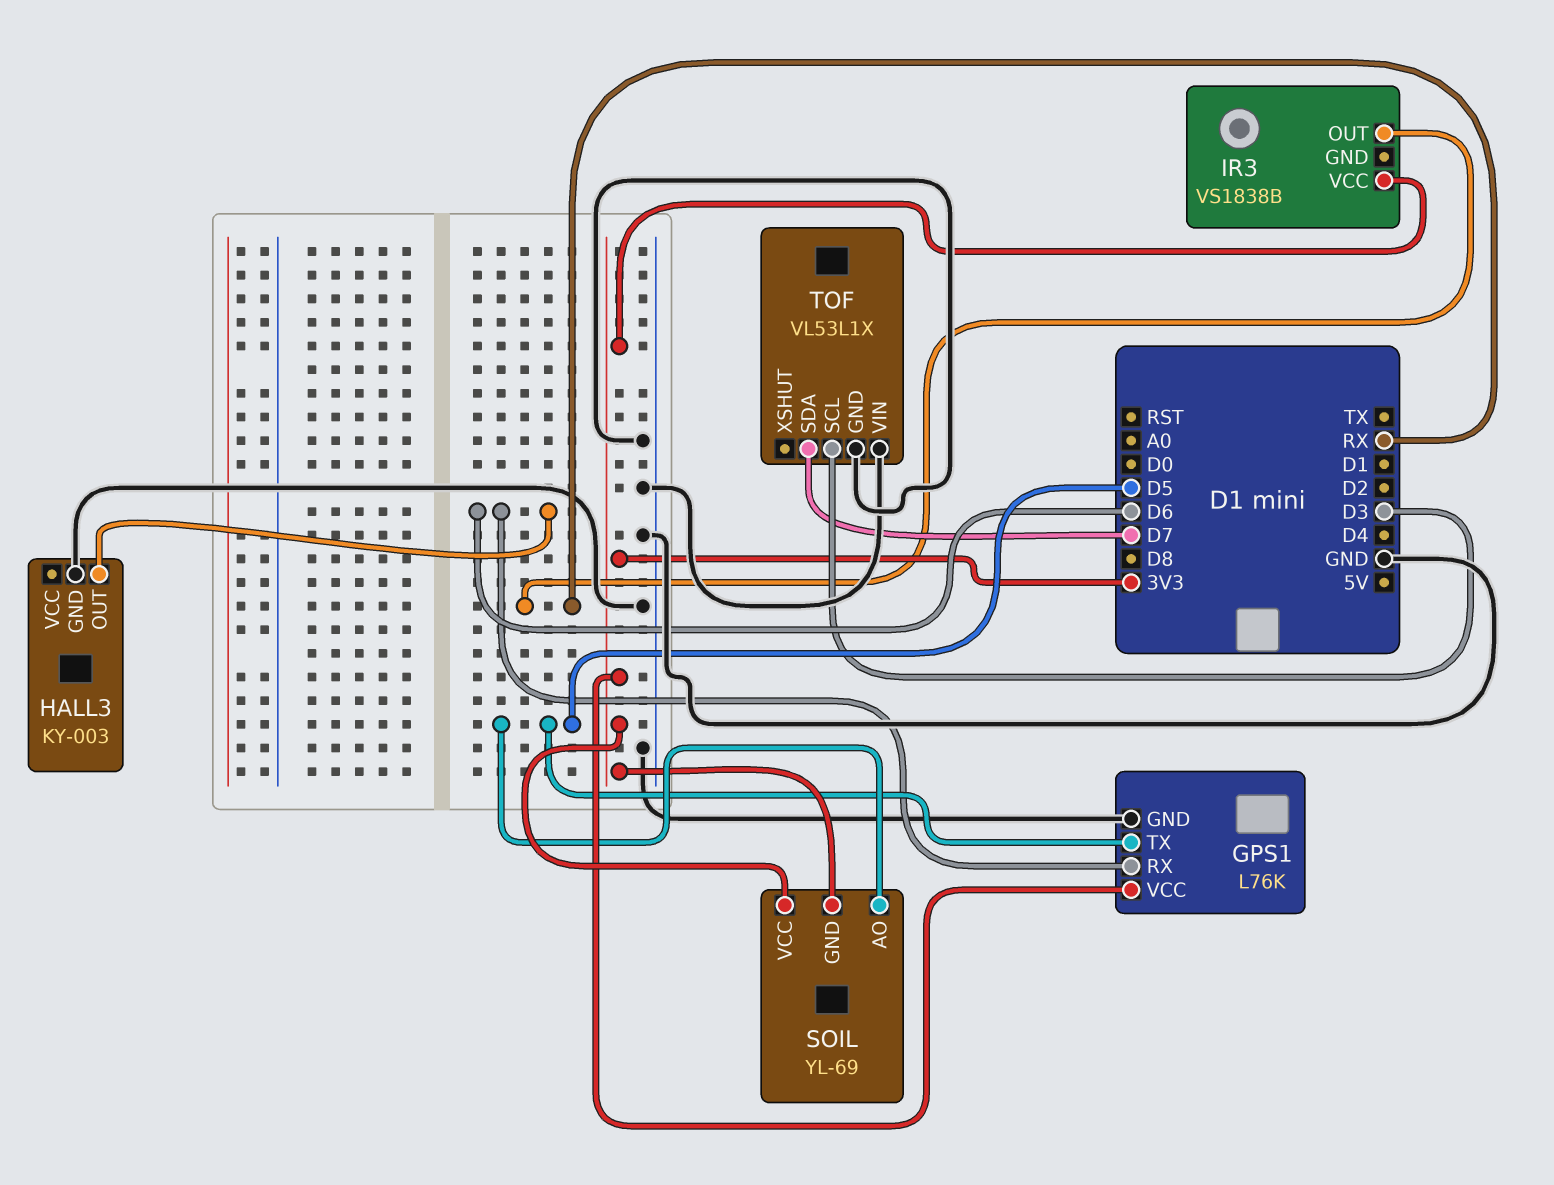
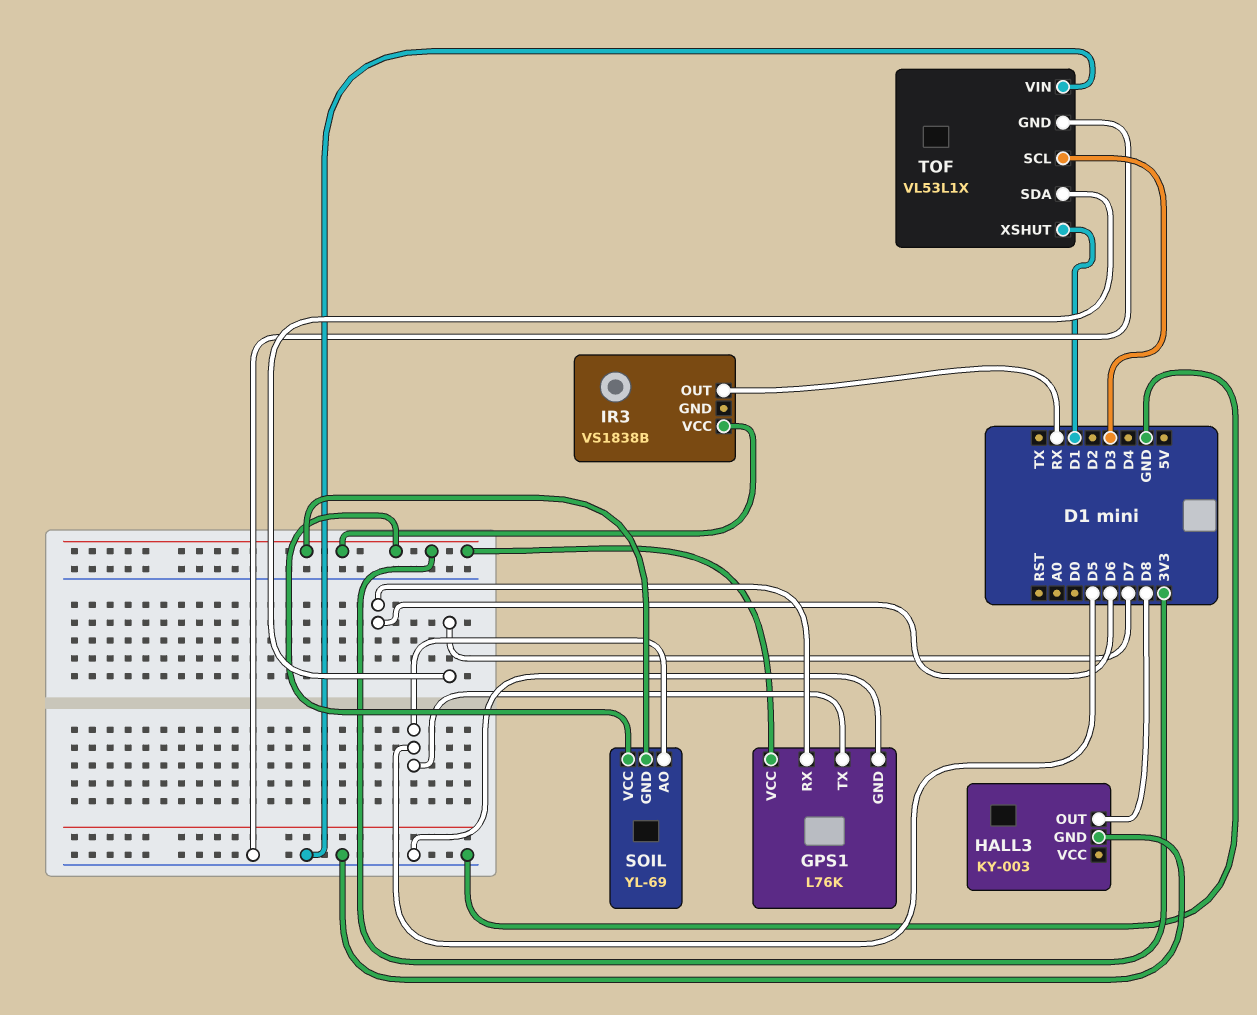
HALL3 pin OUT: D6 -> D8
TOF pin XSHUT: none -> D1

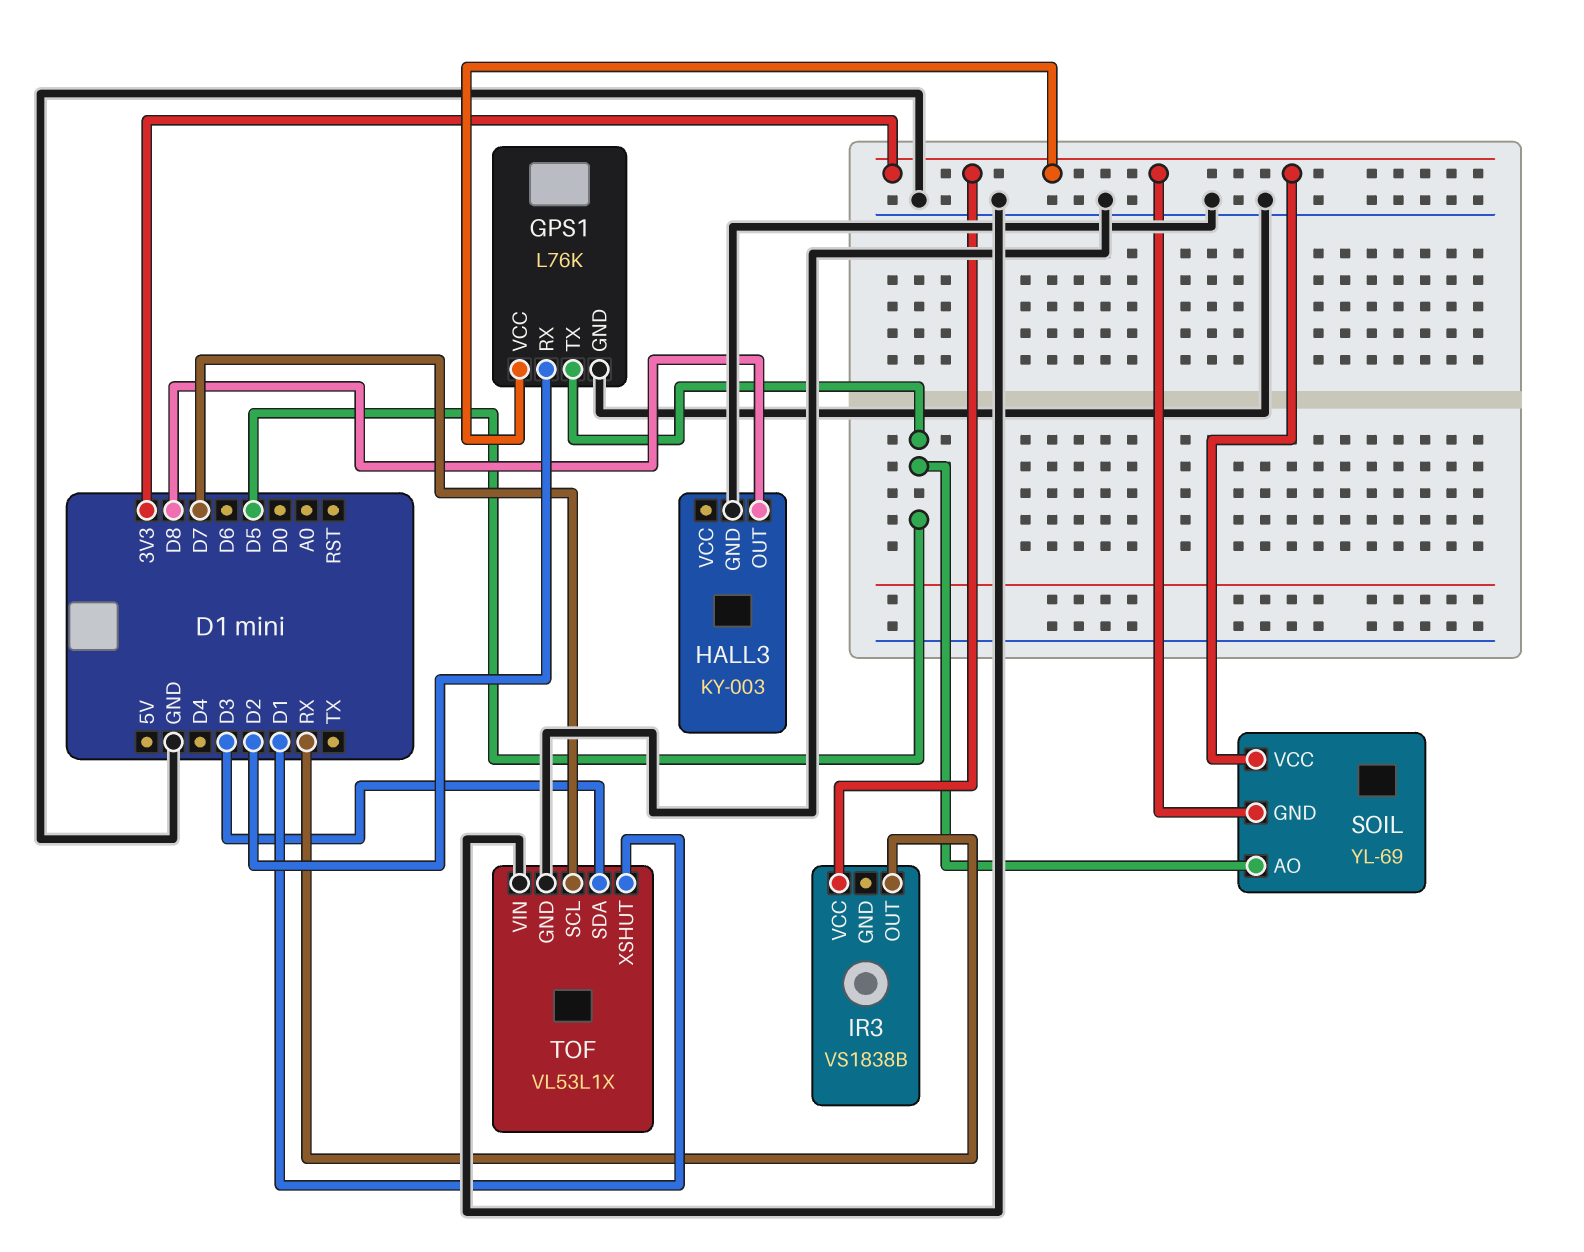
GPS1 pin RX: D6 -> D2
TOF pin SCL: D3 -> D7
TOF pin SDA: D7 -> D3

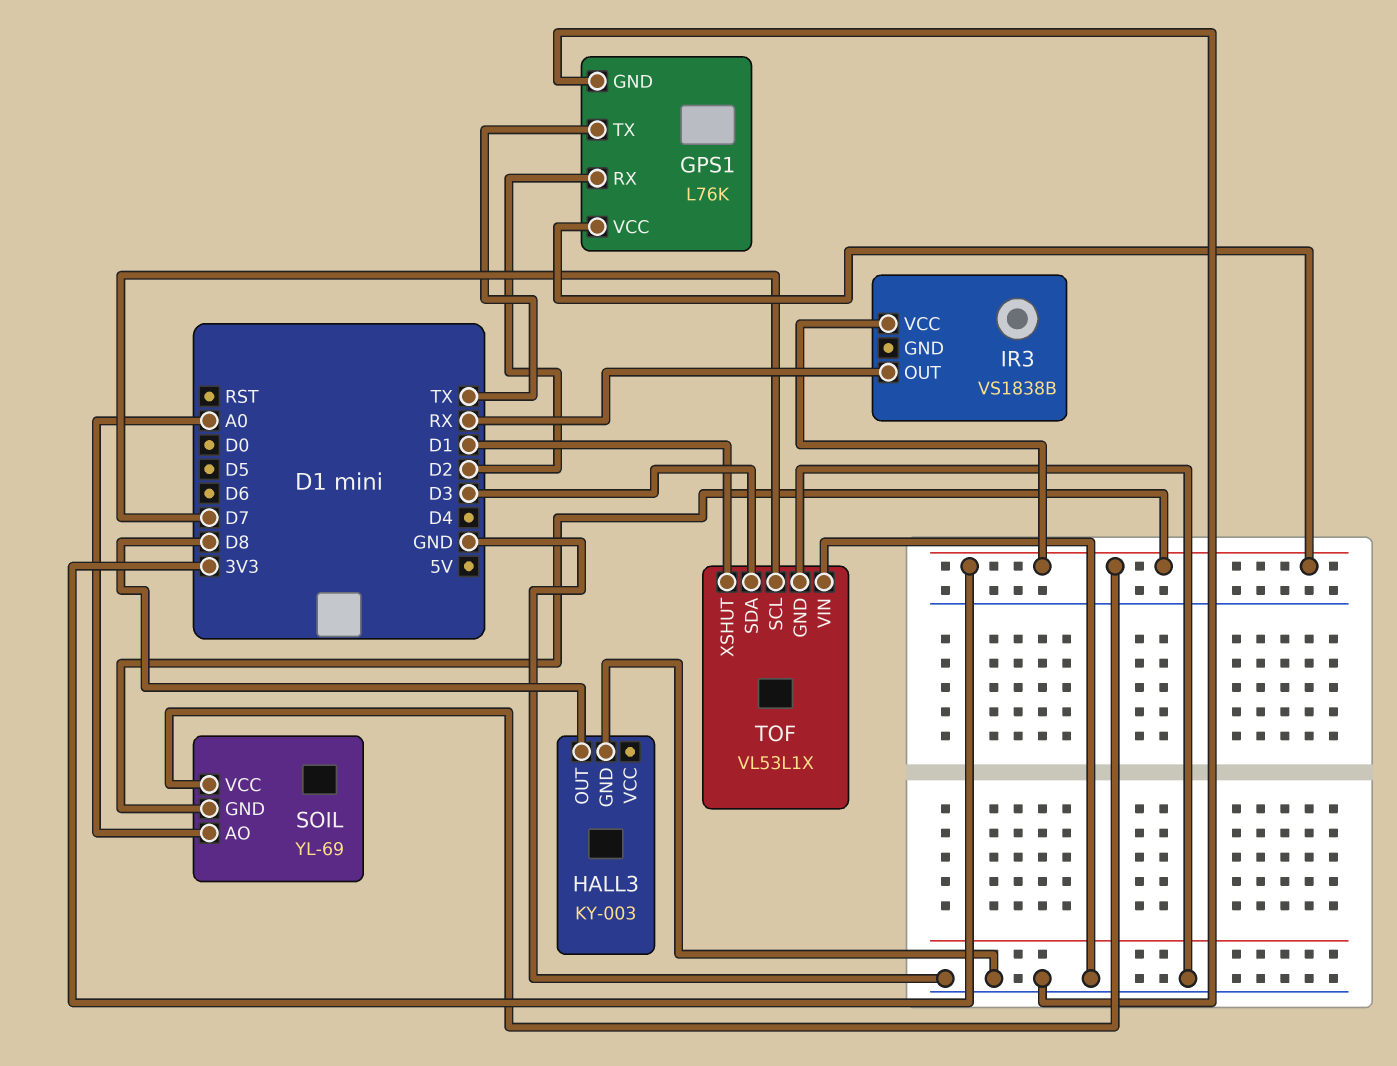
GPS1 pin TX: D5 -> TX
SOIL pin AO: D5 -> A0

